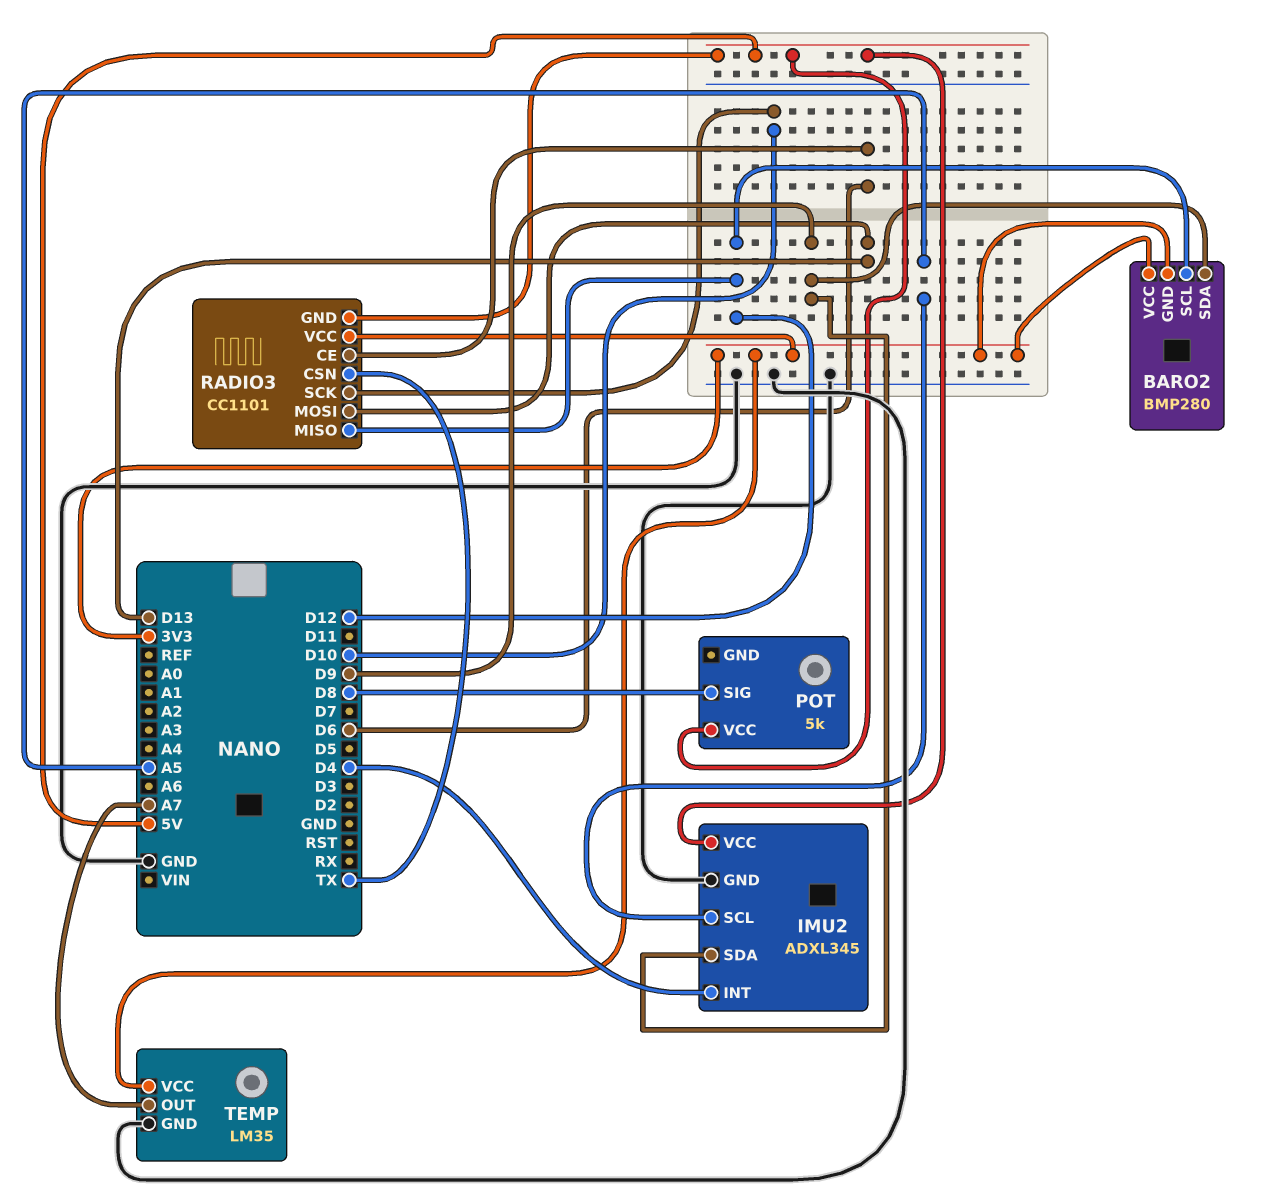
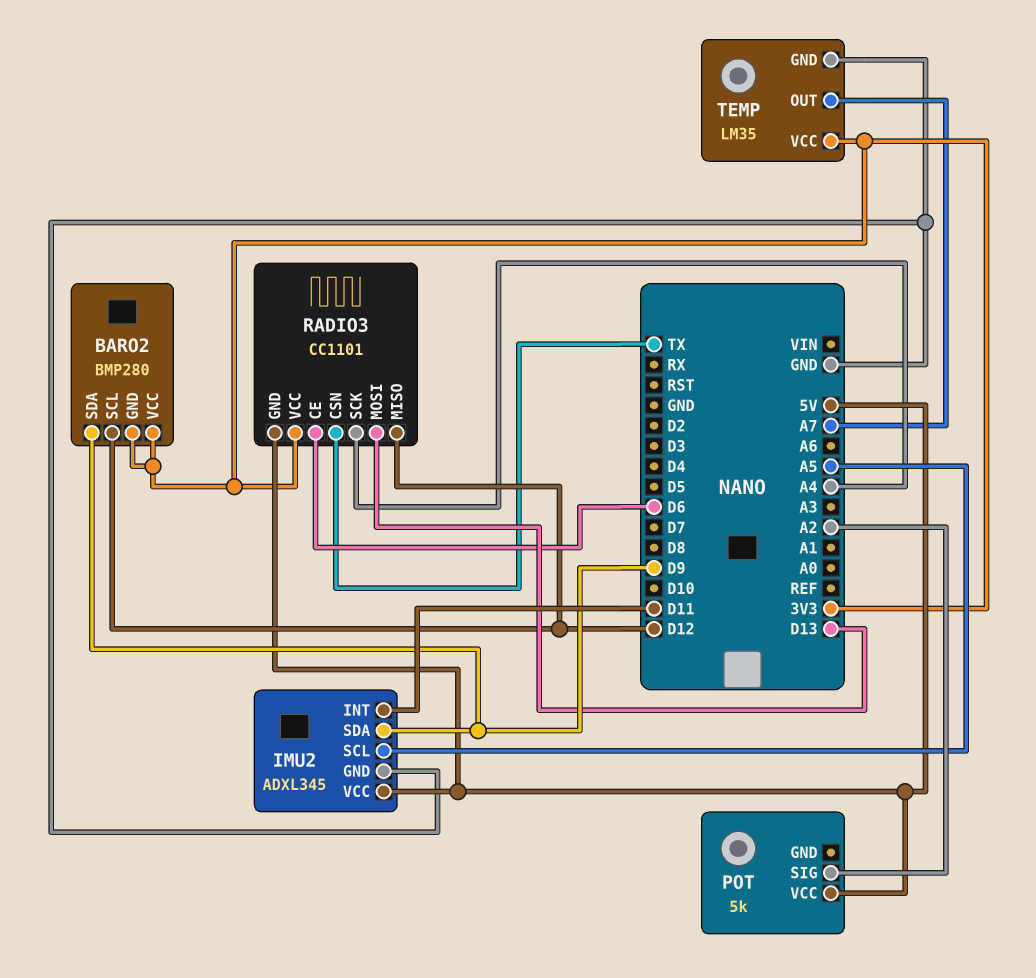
IMU2 pin INT: D4 -> D11
POT pin SIG: D8 -> A2
RADIO3 pin SCK: D10 -> A4

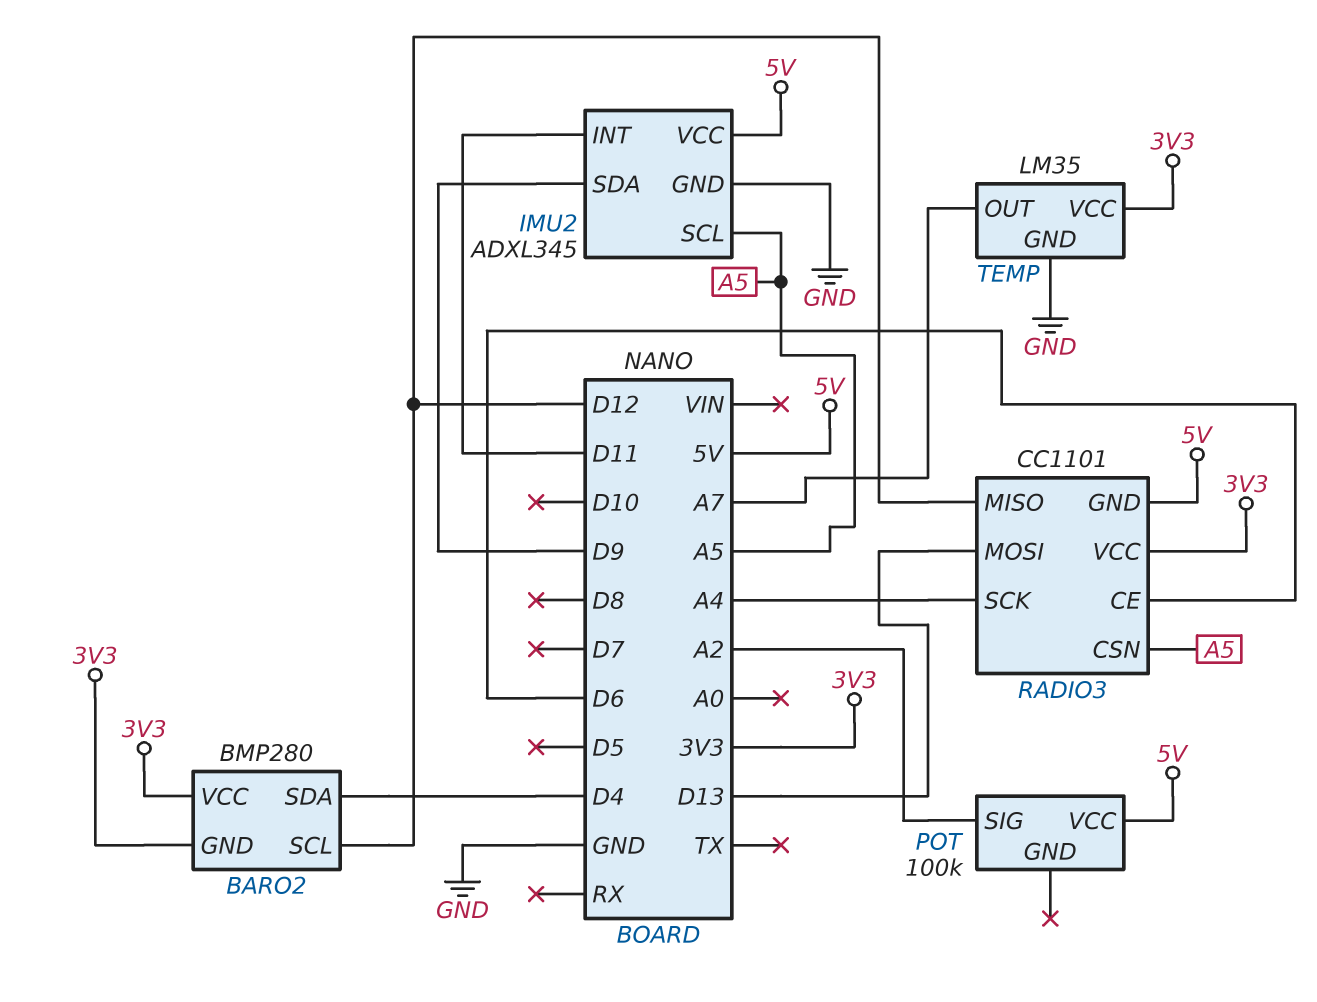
BARO2 pin SDA: D9 -> D4
POT: 5k -> 100k
RADIO3 pin CSN: TX -> A5

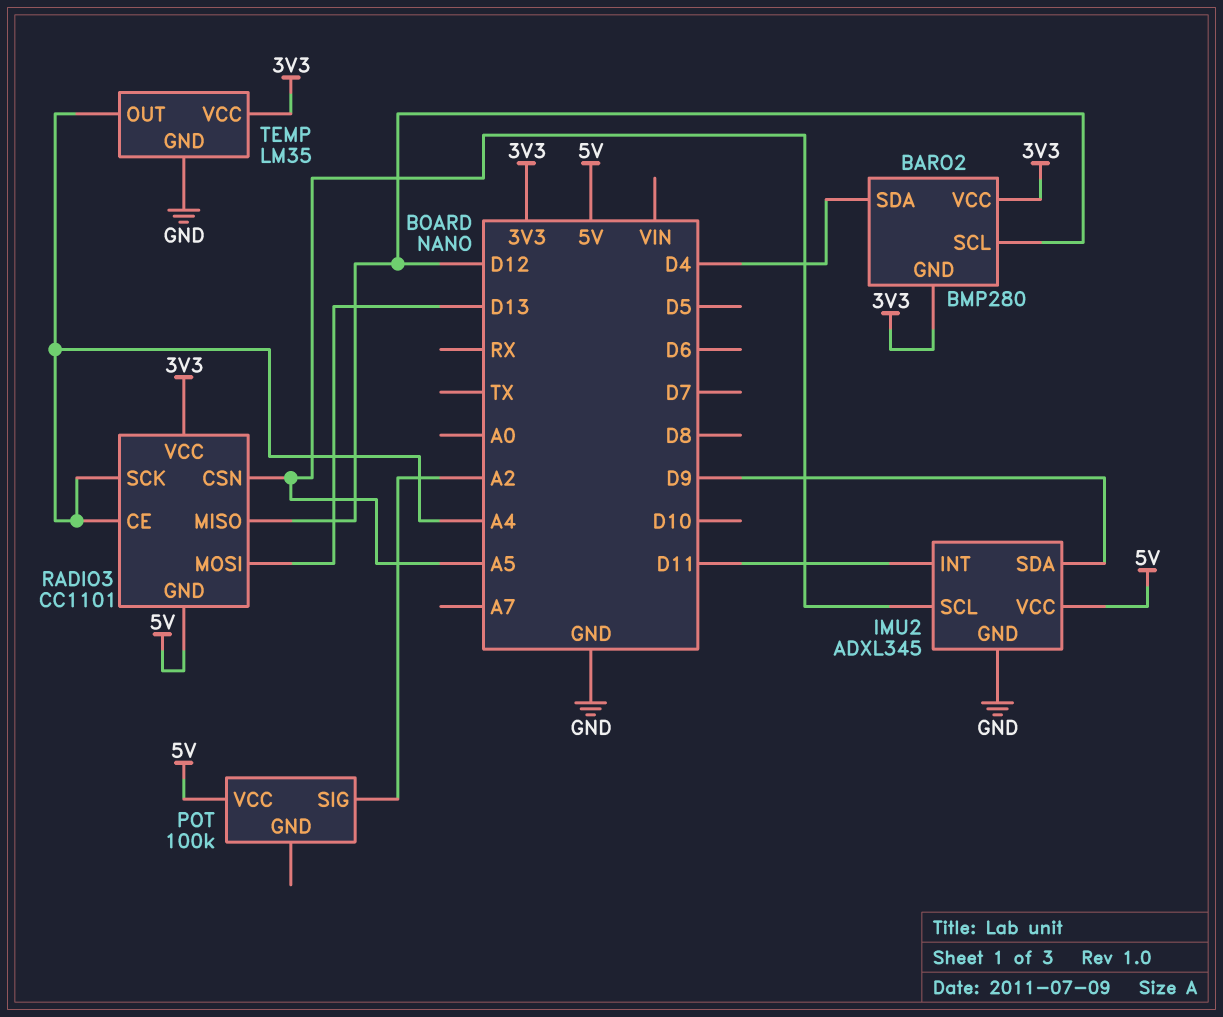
RADIO3 pin CE: D6 -> A4
TEMP pin OUT: A7 -> A4

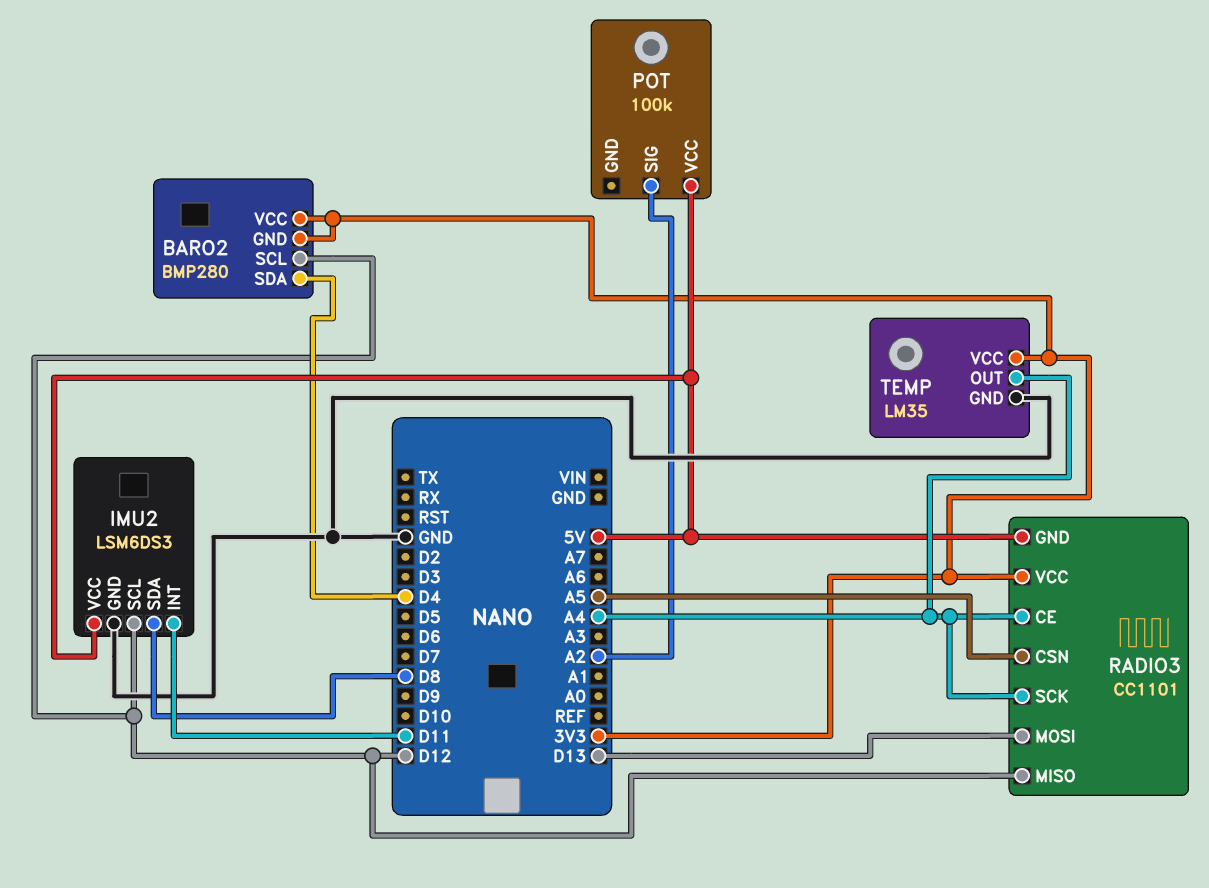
IMU2: ADXL345 -> LSM6DS3
IMU2 pin SCL: A5 -> D12
IMU2 pin SDA: D9 -> D8

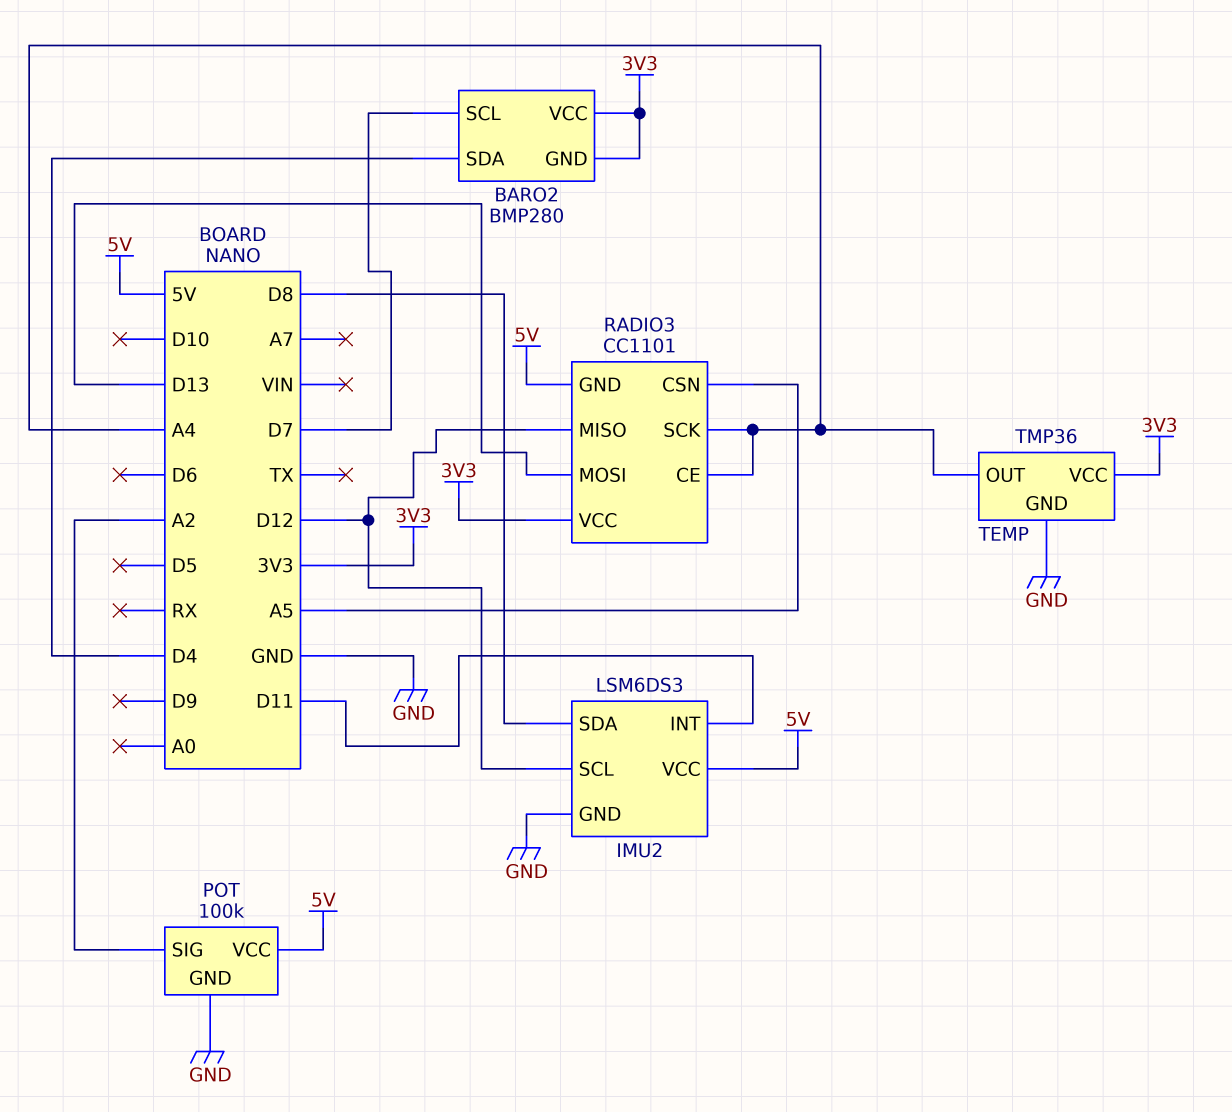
BARO2 pin SCL: D12 -> D7
POT pin GND: none -> GND
TEMP: LM35 -> TMP36

